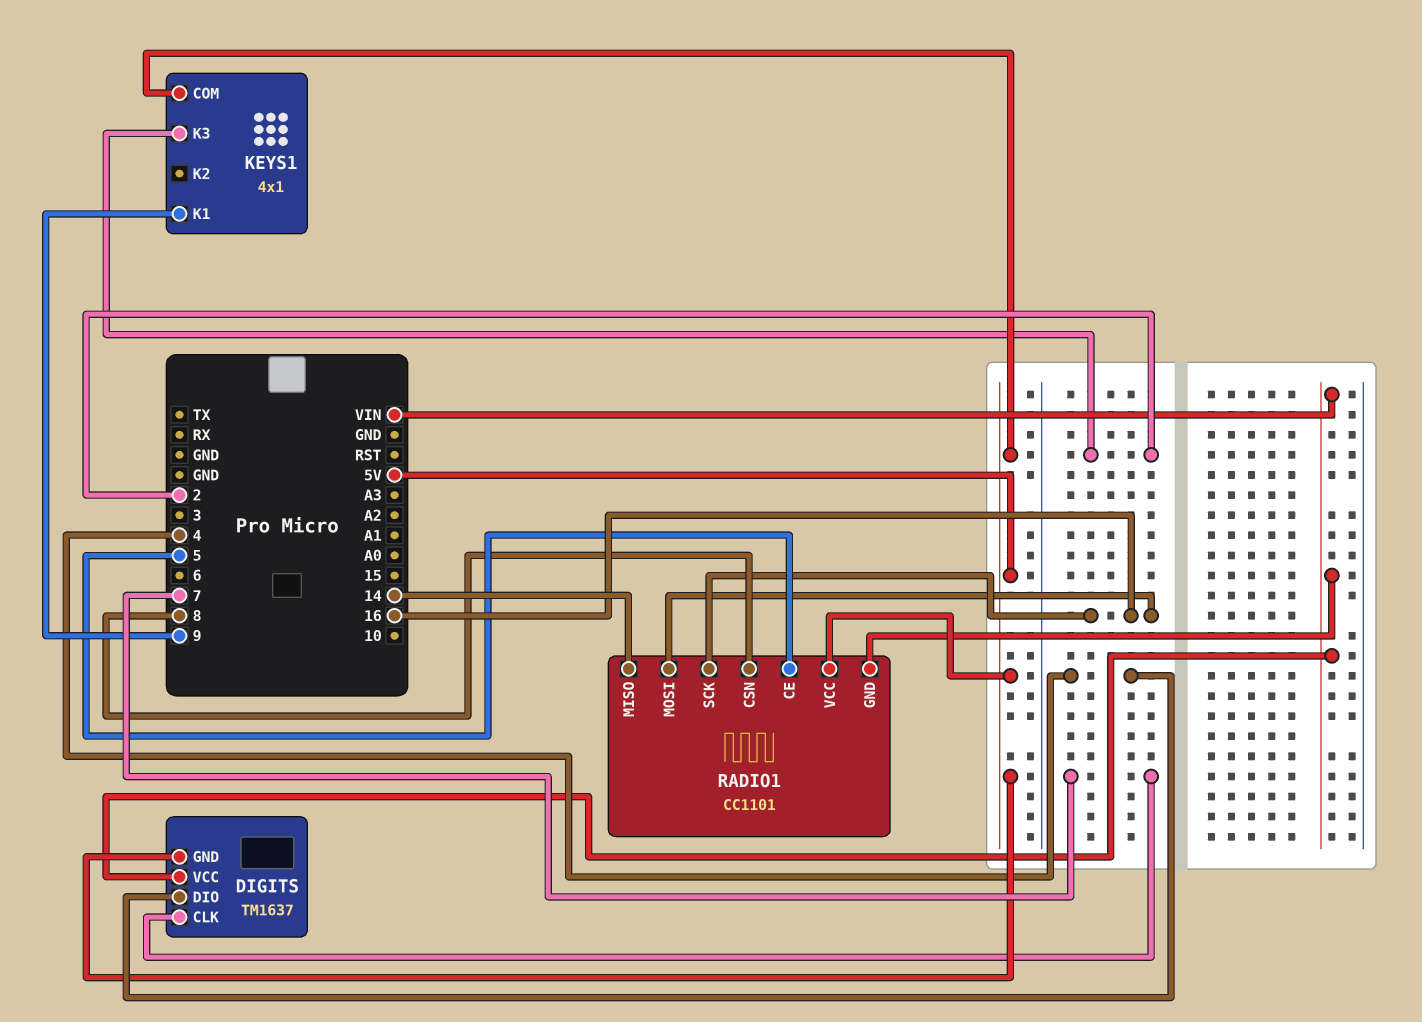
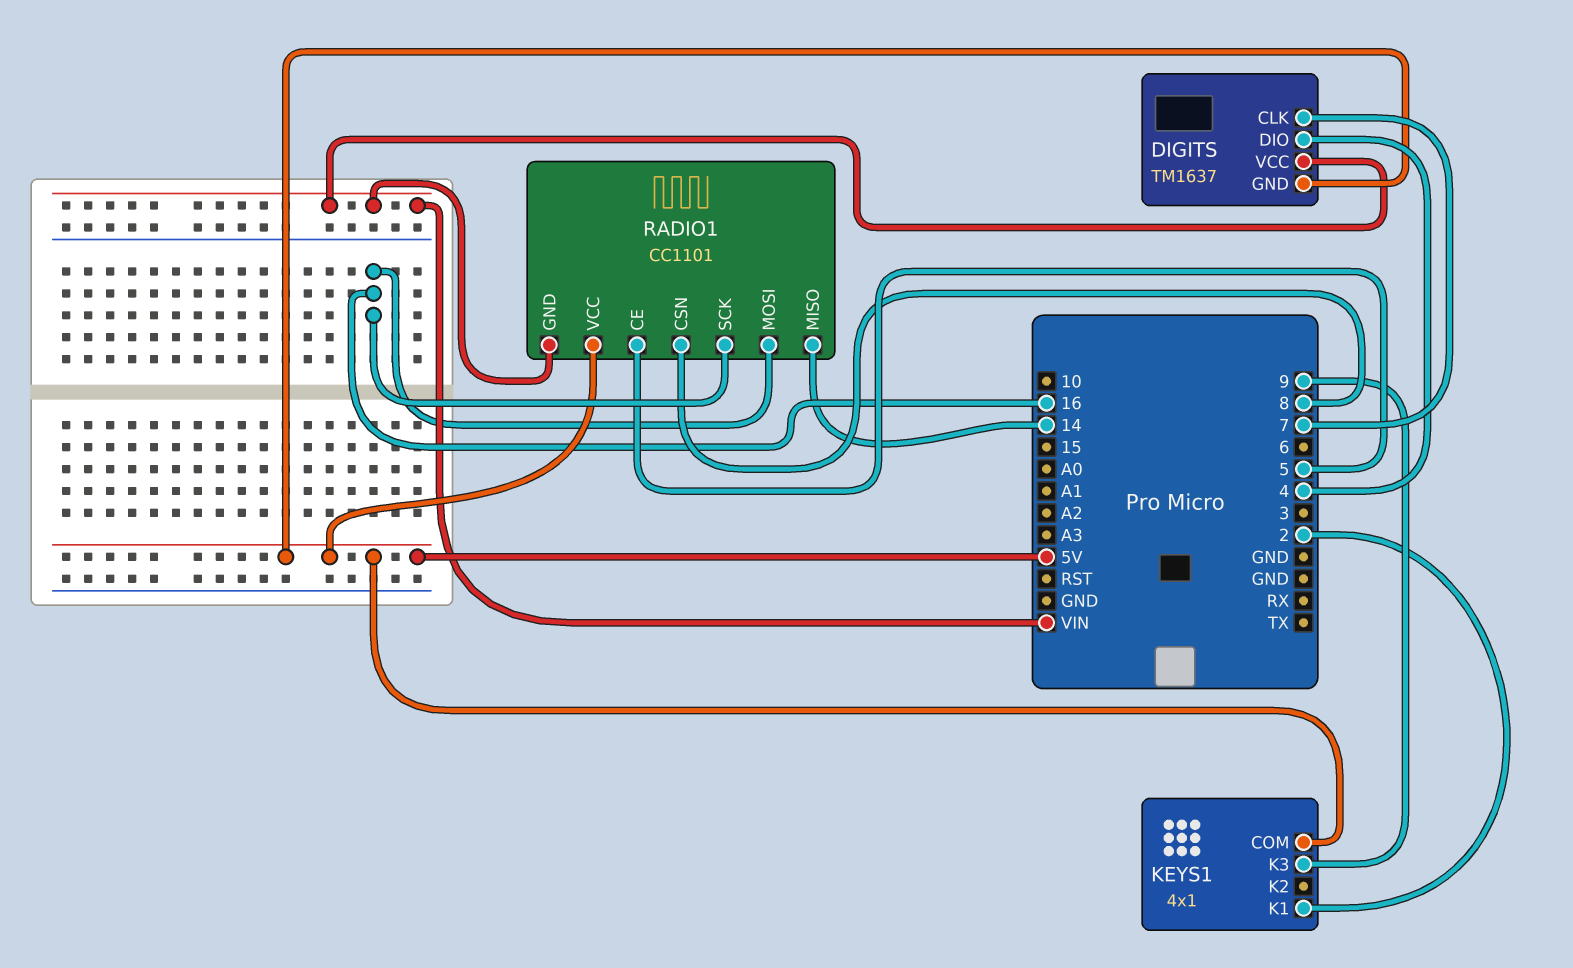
KEYS1 pin K1: 9 -> 2
KEYS1 pin K3: 2 -> 9

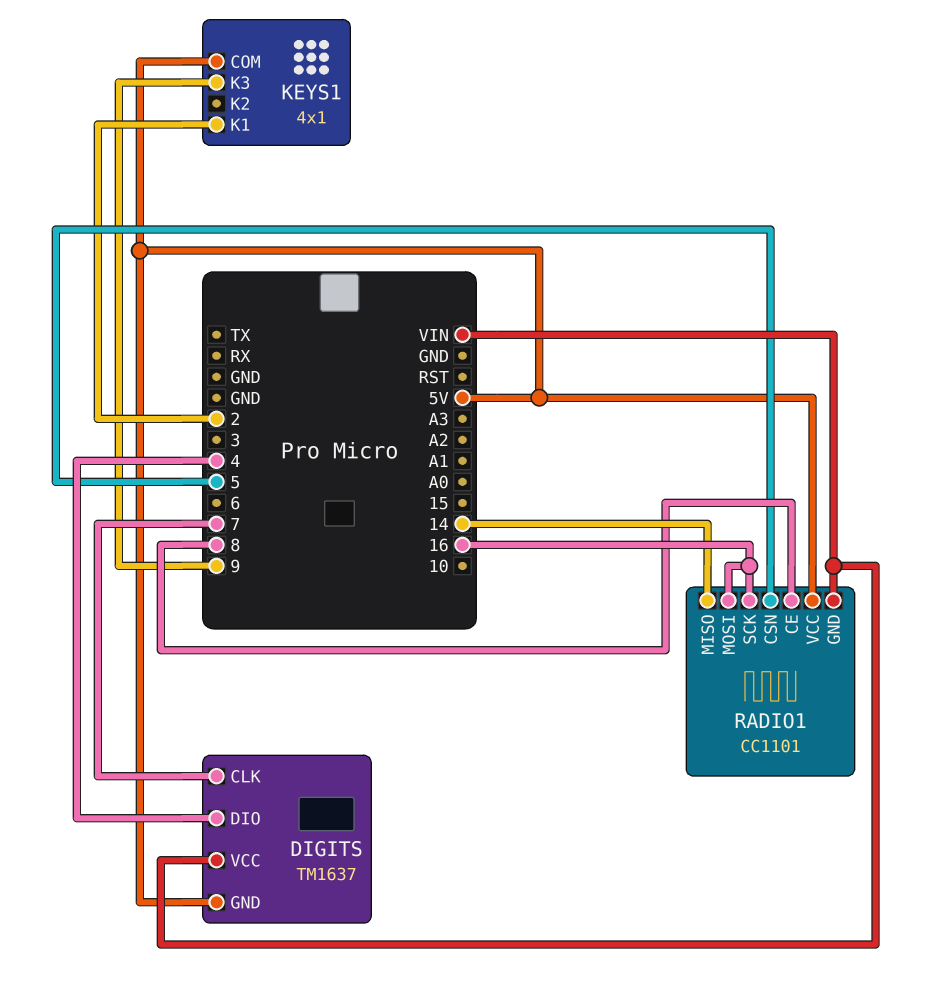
RADIO1 pin CE: 5 -> 8
RADIO1 pin CSN: 8 -> 5

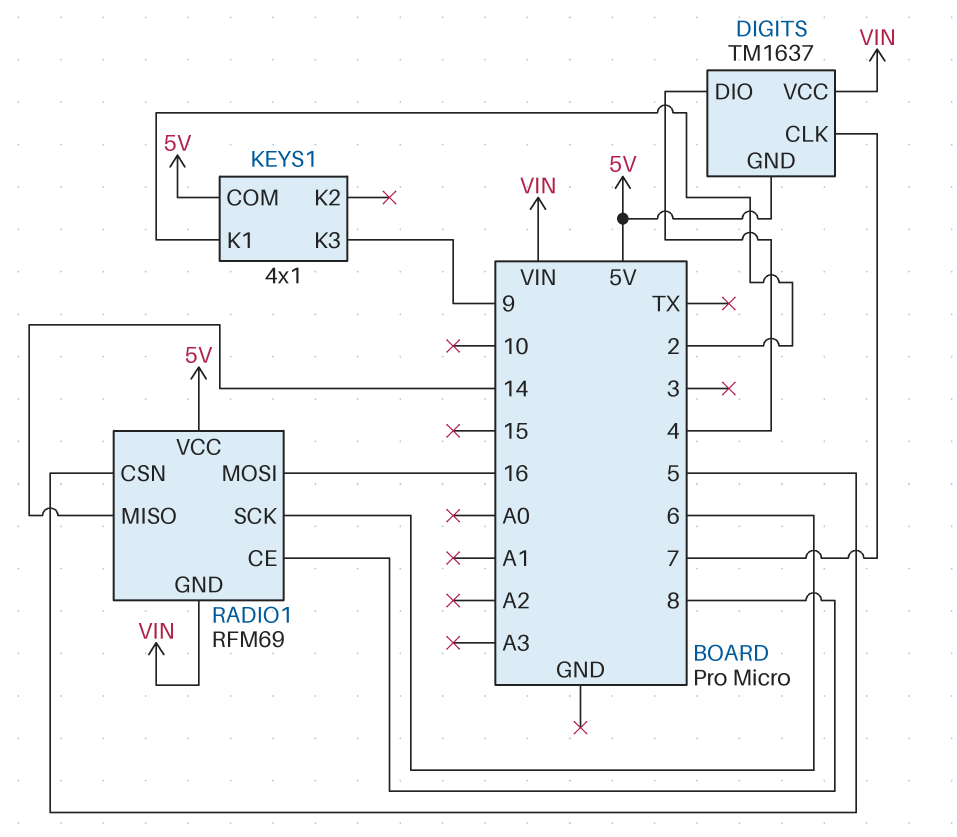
RADIO1: CC1101 -> RFM69
RADIO1 pin SCK: 16 -> 6

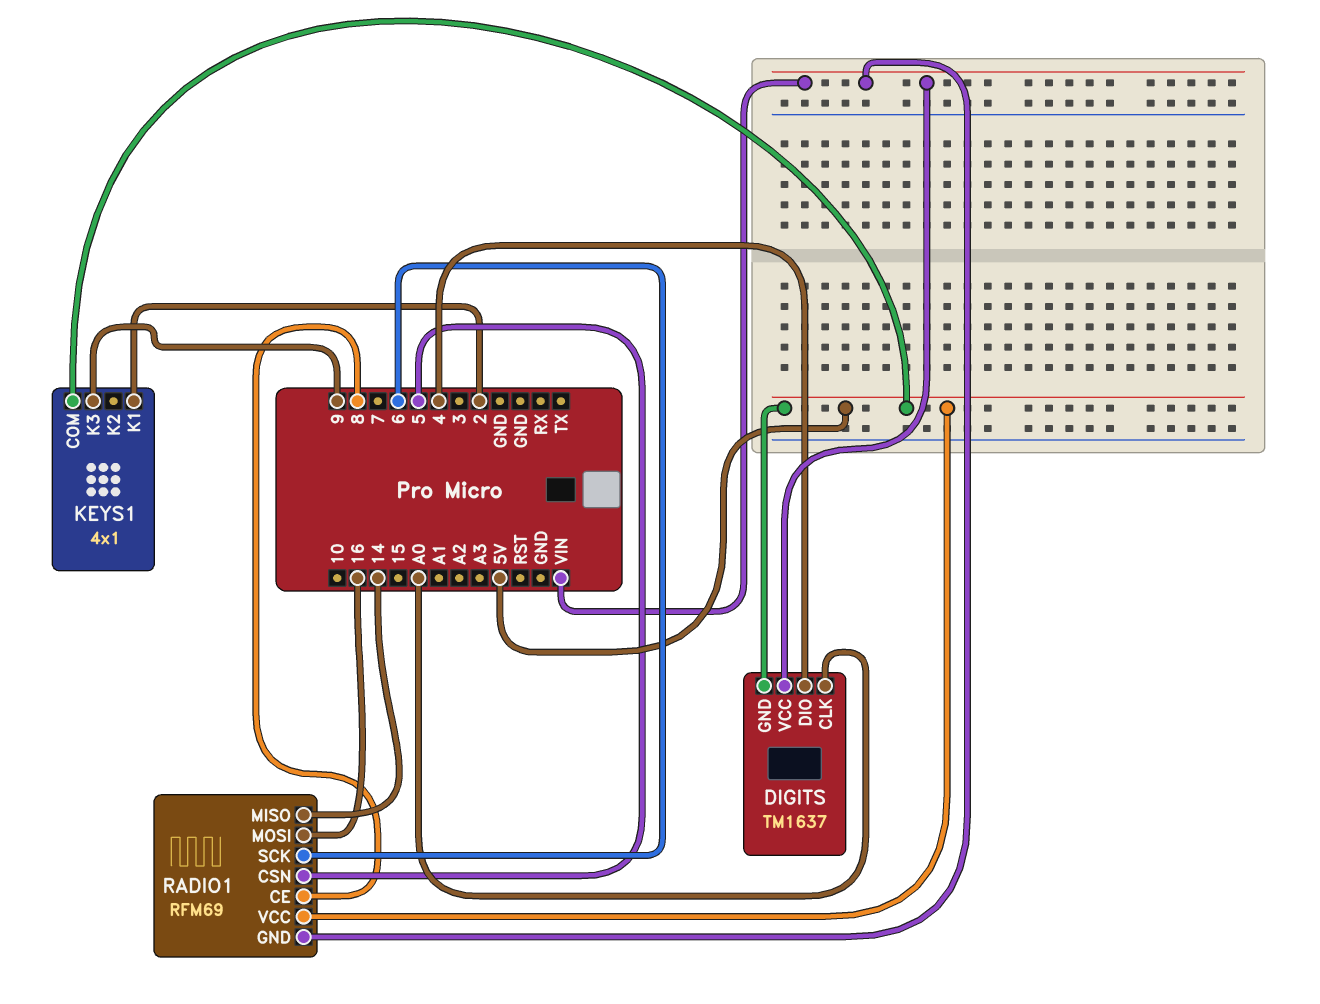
DIGITS pin CLK: 7 -> A0

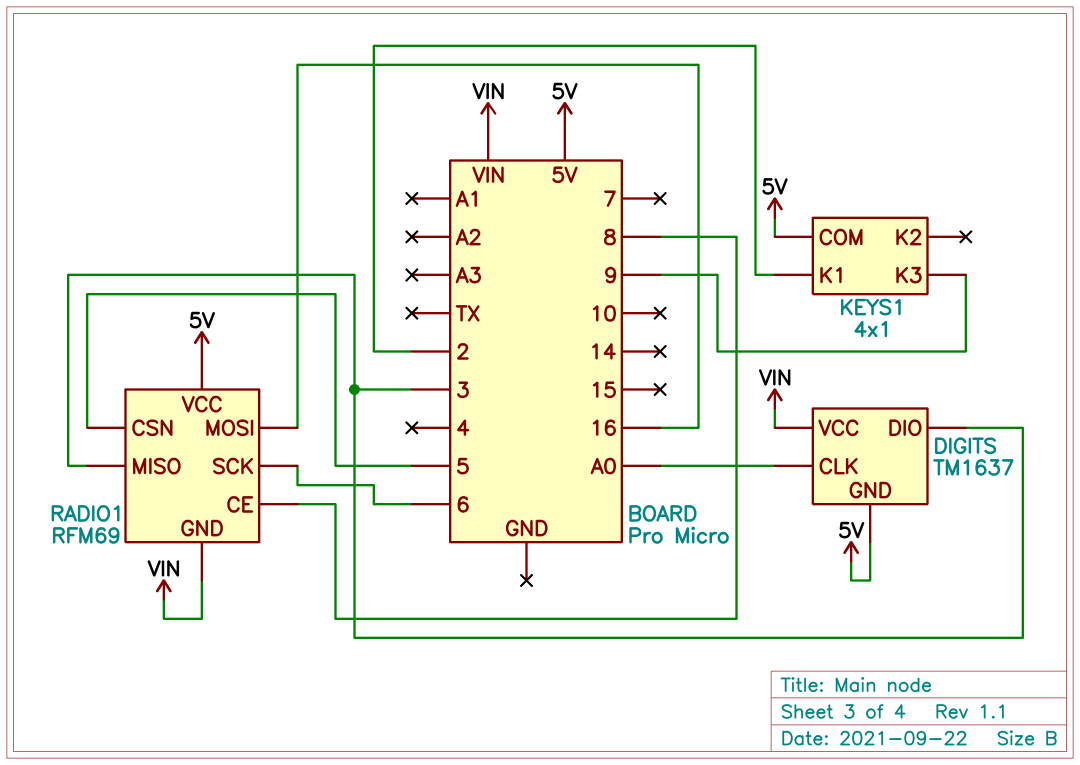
DIGITS pin DIO: 4 -> 3
RADIO1 pin MISO: 14 -> 3

